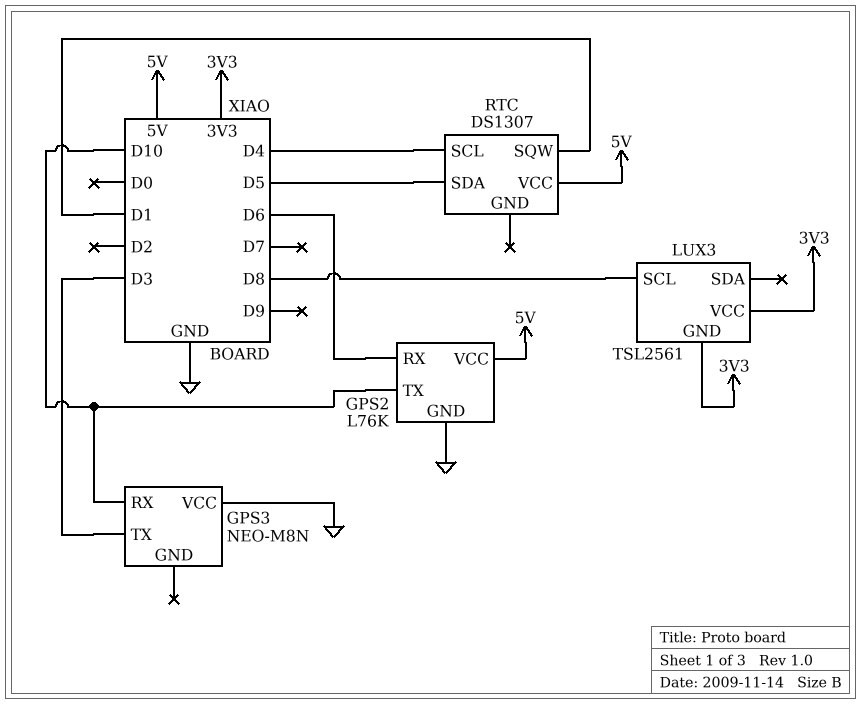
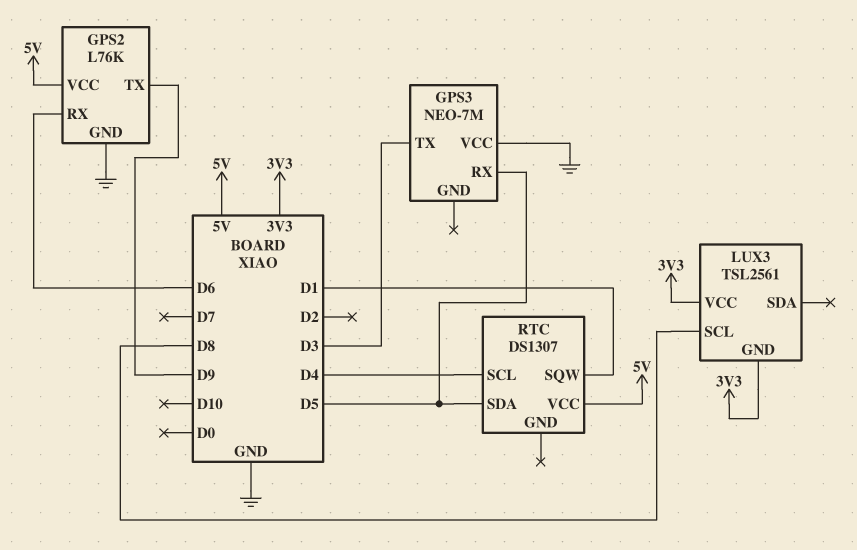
GPS2 pin TX: D10 -> D9
GPS3: NEO-M8N -> NEO-7M
GPS3 pin RX: D10 -> D5

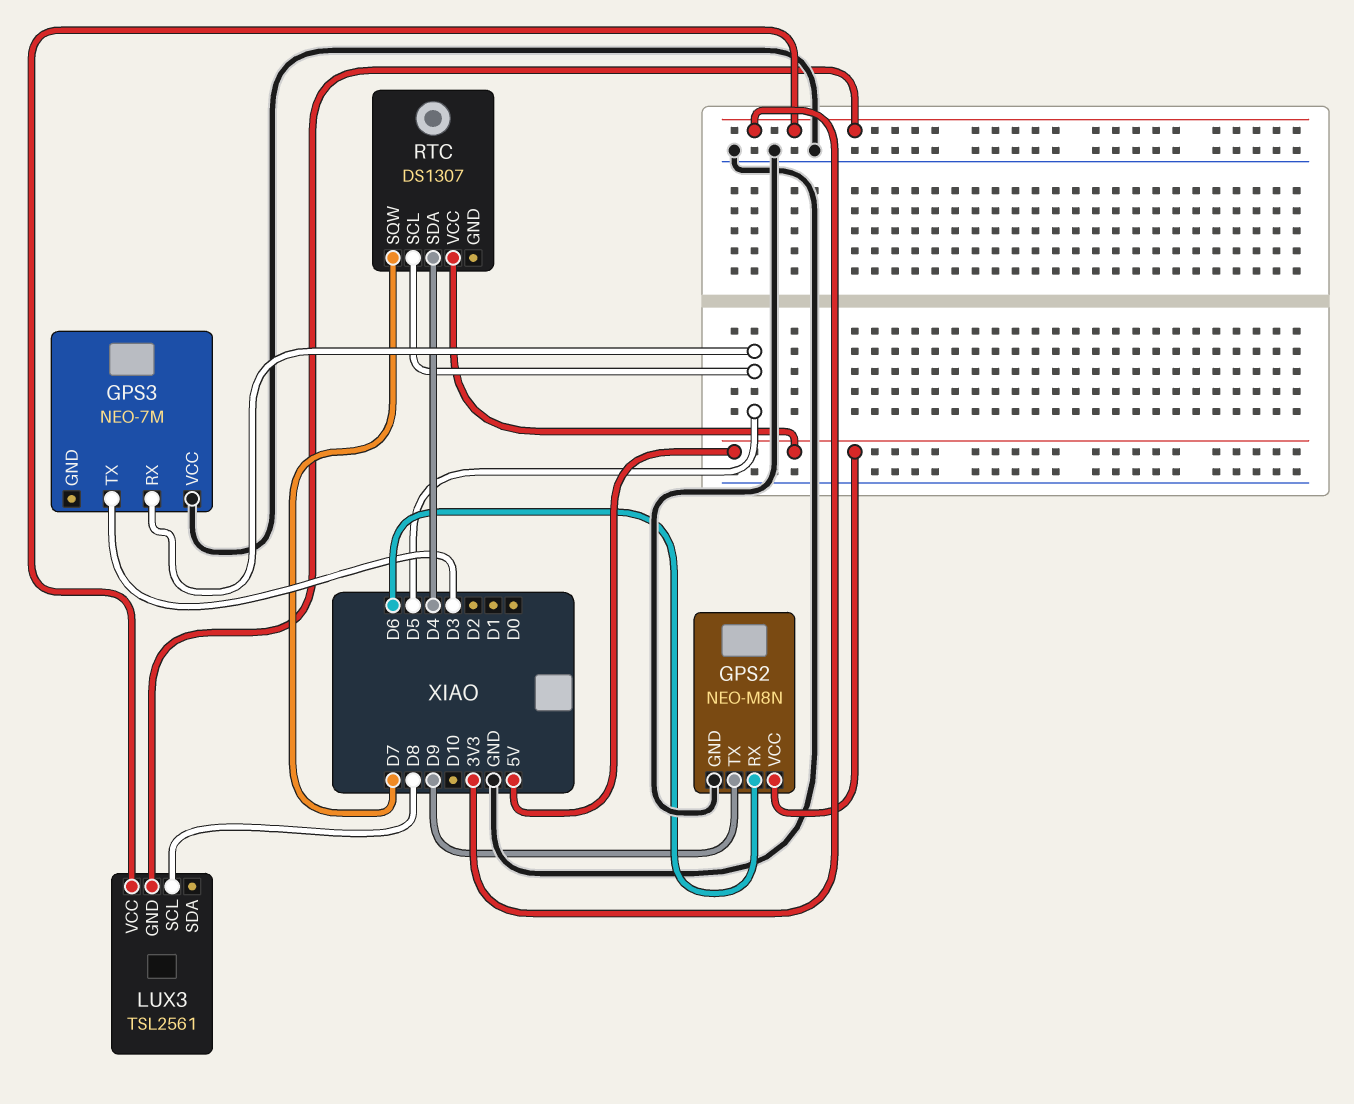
GPS2: L76K -> NEO-M8N
RTC pin SCL: D4 -> D5
RTC pin SDA: D5 -> D4
RTC pin SQW: D1 -> D7

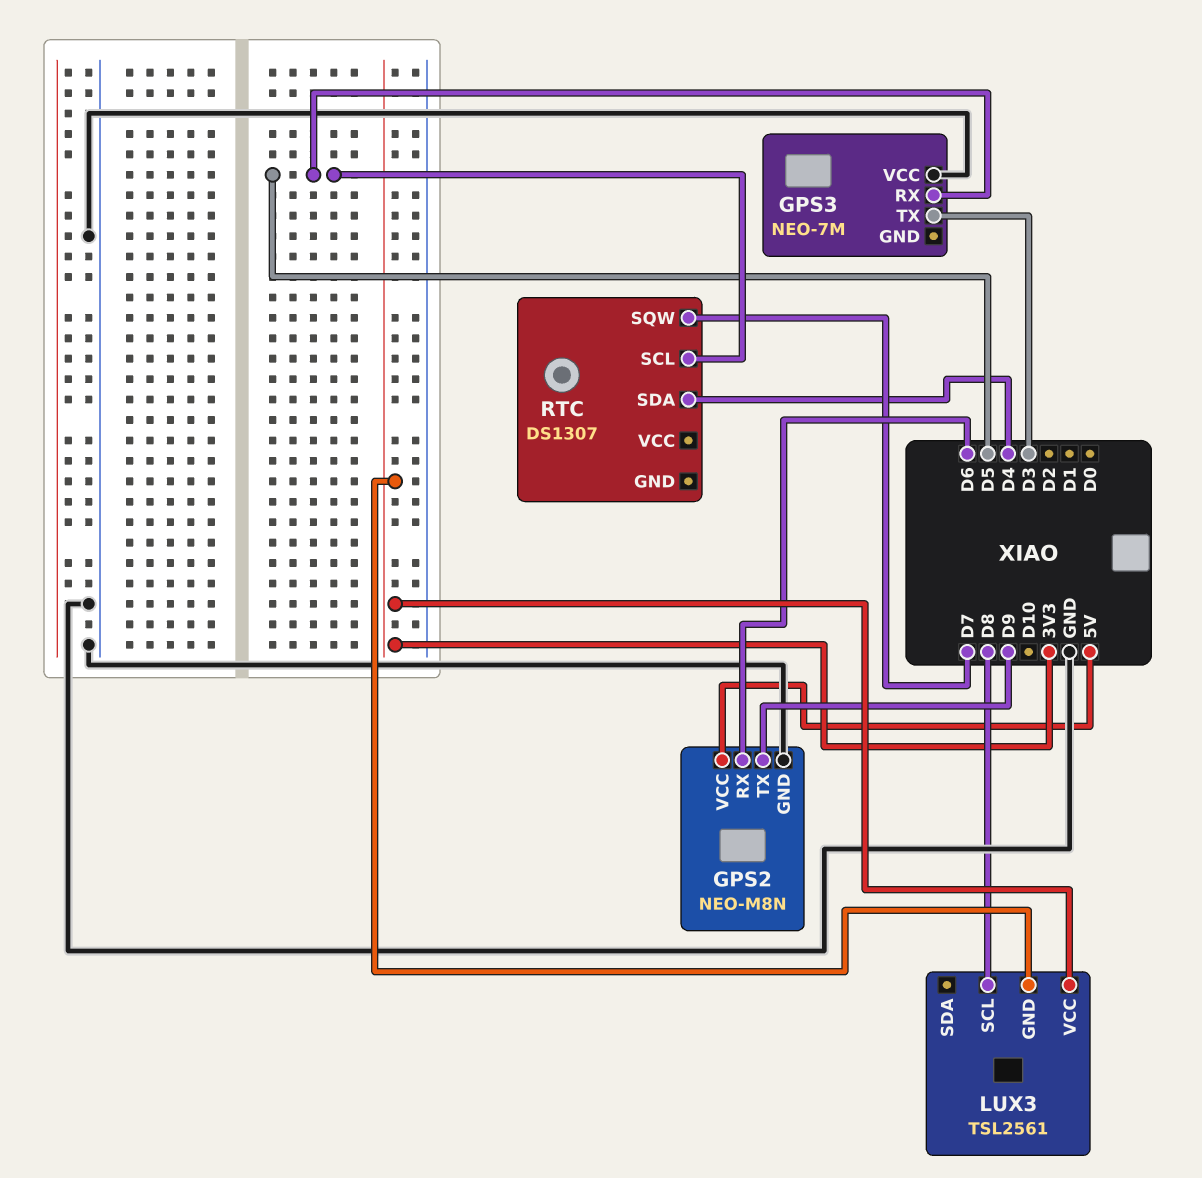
RTC pin VCC: 5V -> none

